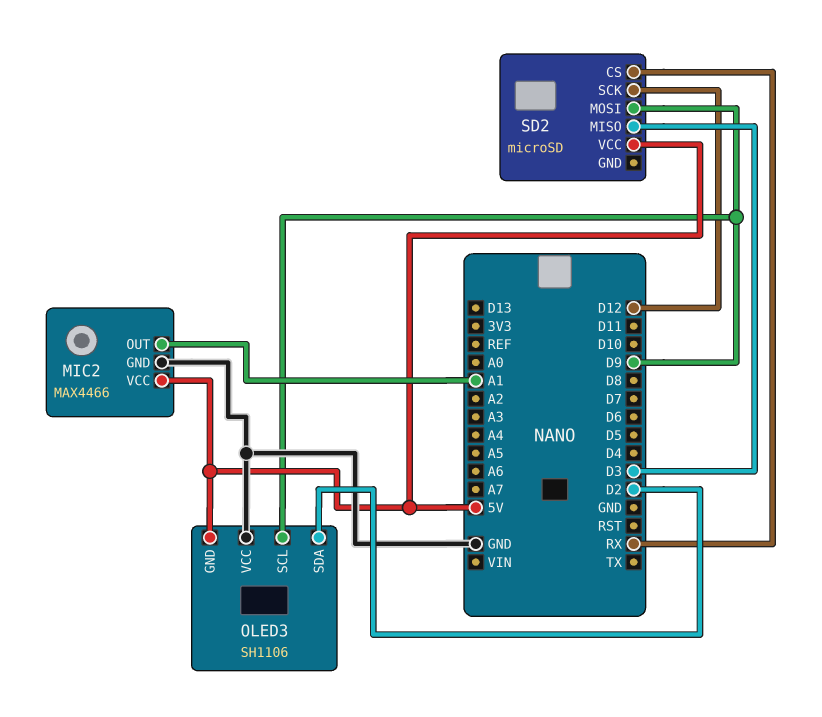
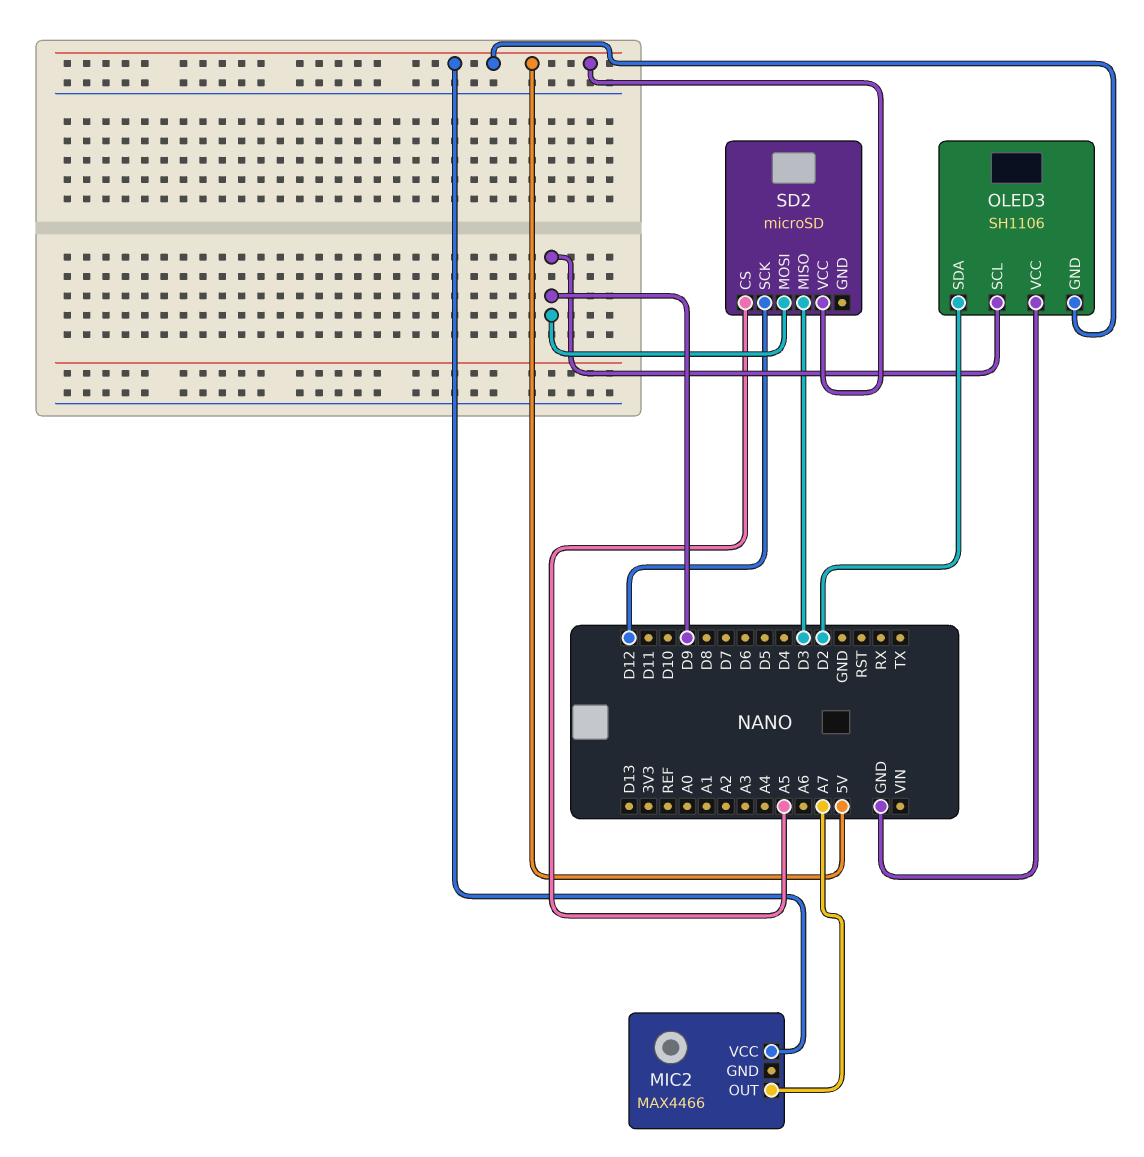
MIC2 pin GND: GND -> none
MIC2 pin OUT: A1 -> A7
SD2 pin CS: RX -> A5

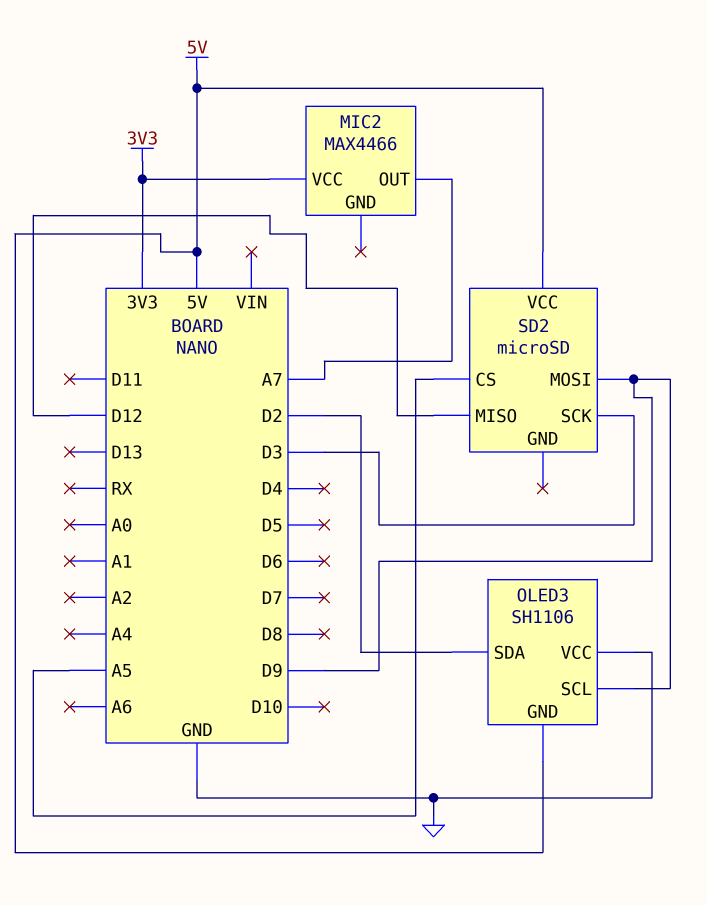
MIC2 pin VCC: 5V -> 3V3
SD2 pin MISO: D3 -> D12
SD2 pin SCK: D12 -> D3

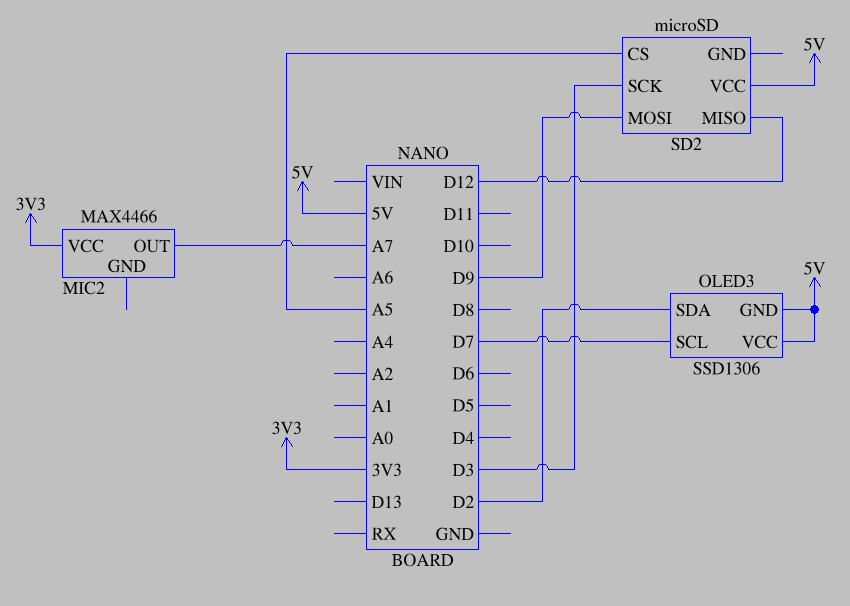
OLED3: SH1106 -> SSD1306
OLED3 pin SCL: D9 -> D7
OLED3 pin VCC: GND -> 5V

